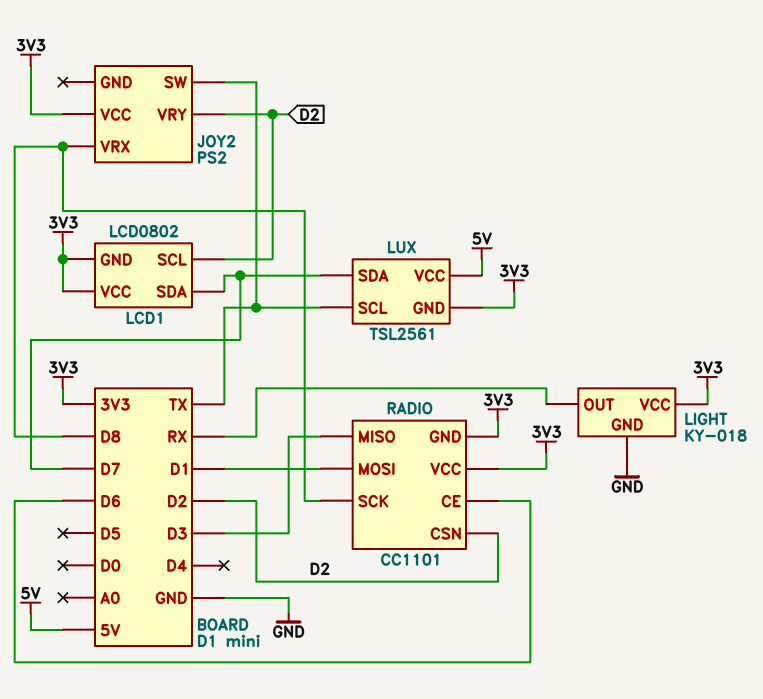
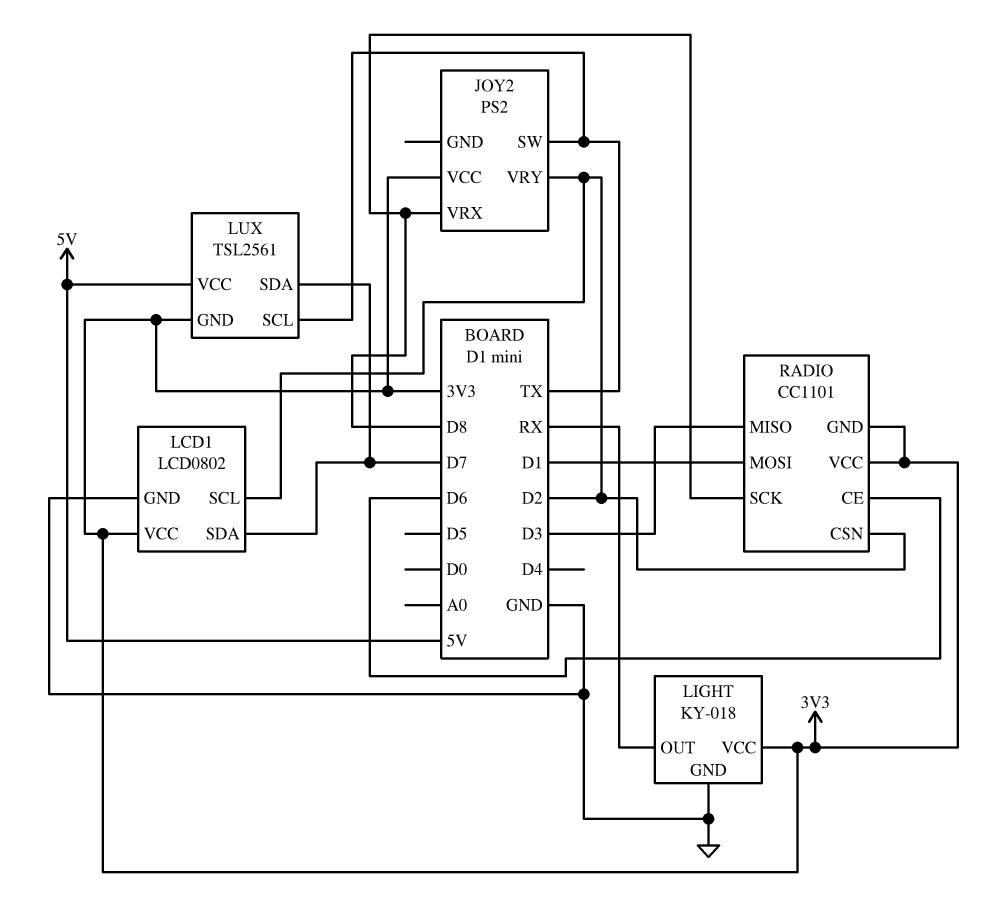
LCD1 pin GND: 3V3 -> GND

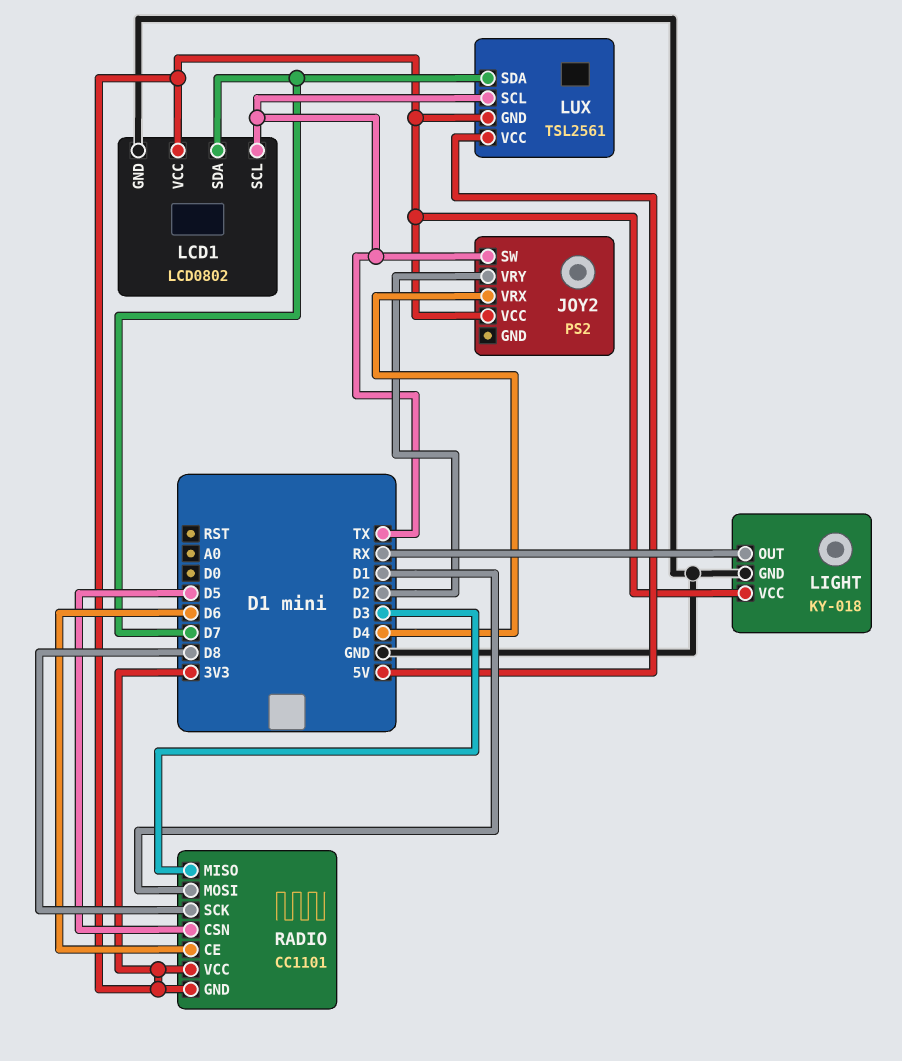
JOY2 pin VRX: D8 -> D4
LCD1 pin SCL: D2 -> TX
RADIO pin CSN: D2 -> D5

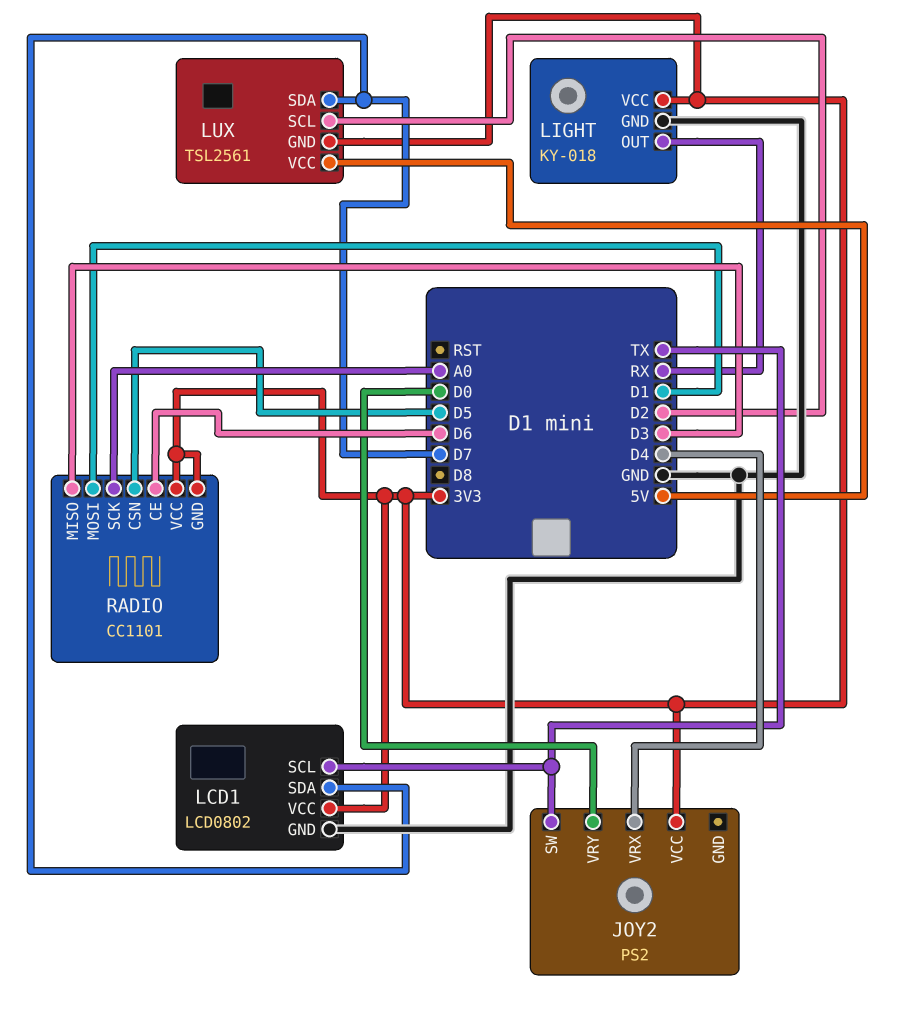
JOY2 pin VRY: D2 -> D0
LUX pin SCL: TX -> D2
RADIO pin SCK: D8 -> A0

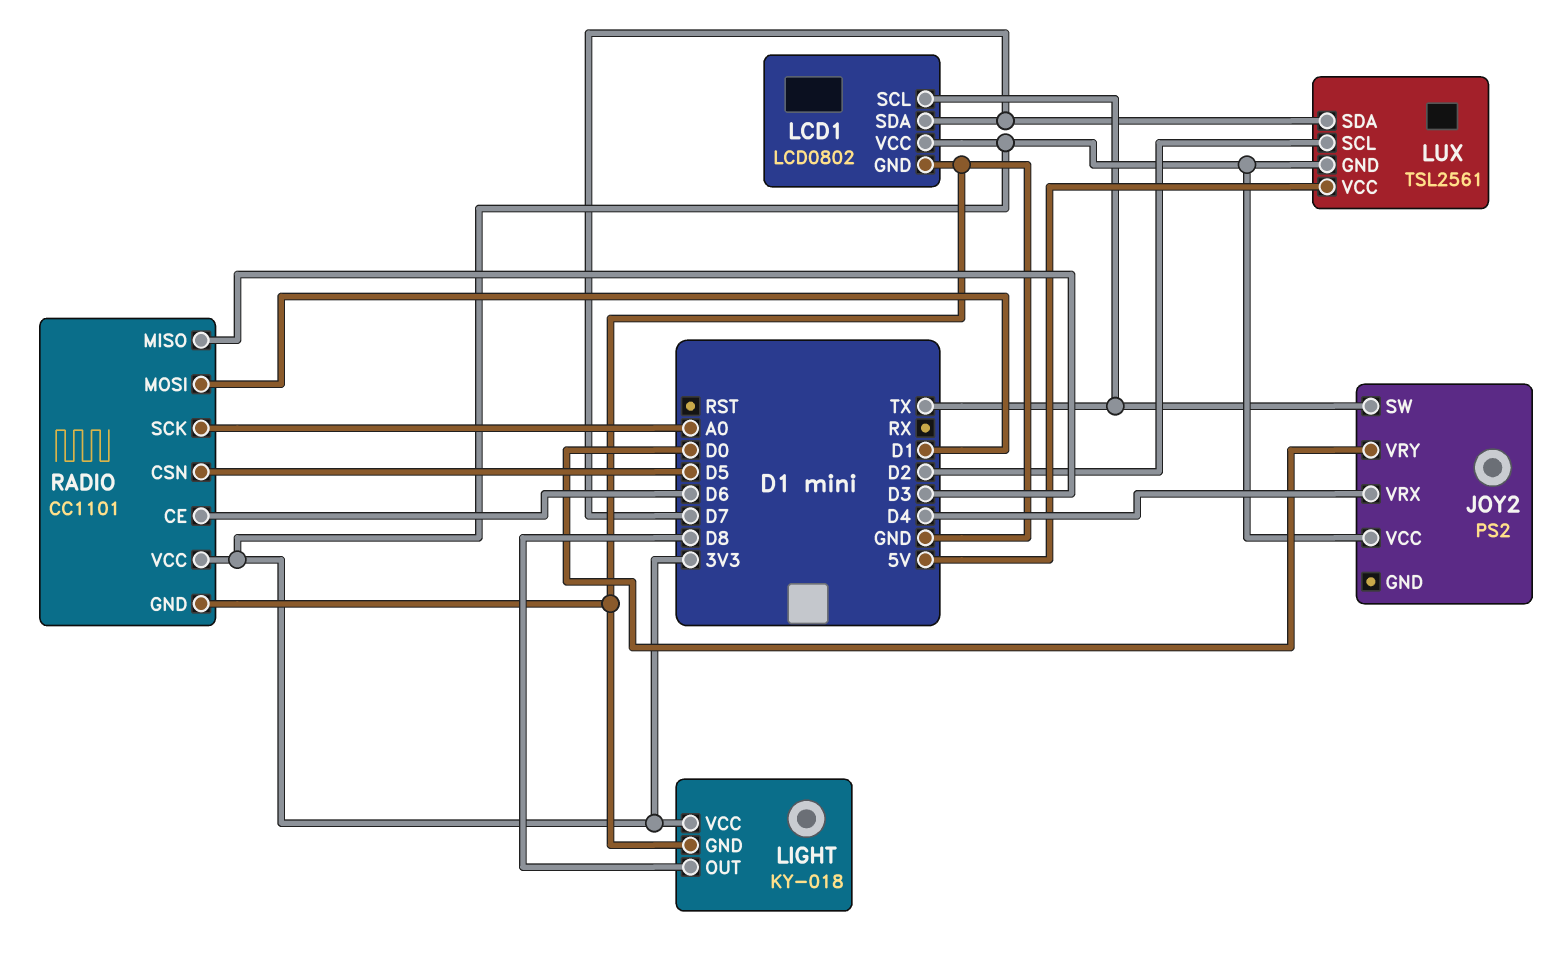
LIGHT pin OUT: RX -> D8
RADIO pin GND: 3V3 -> GND

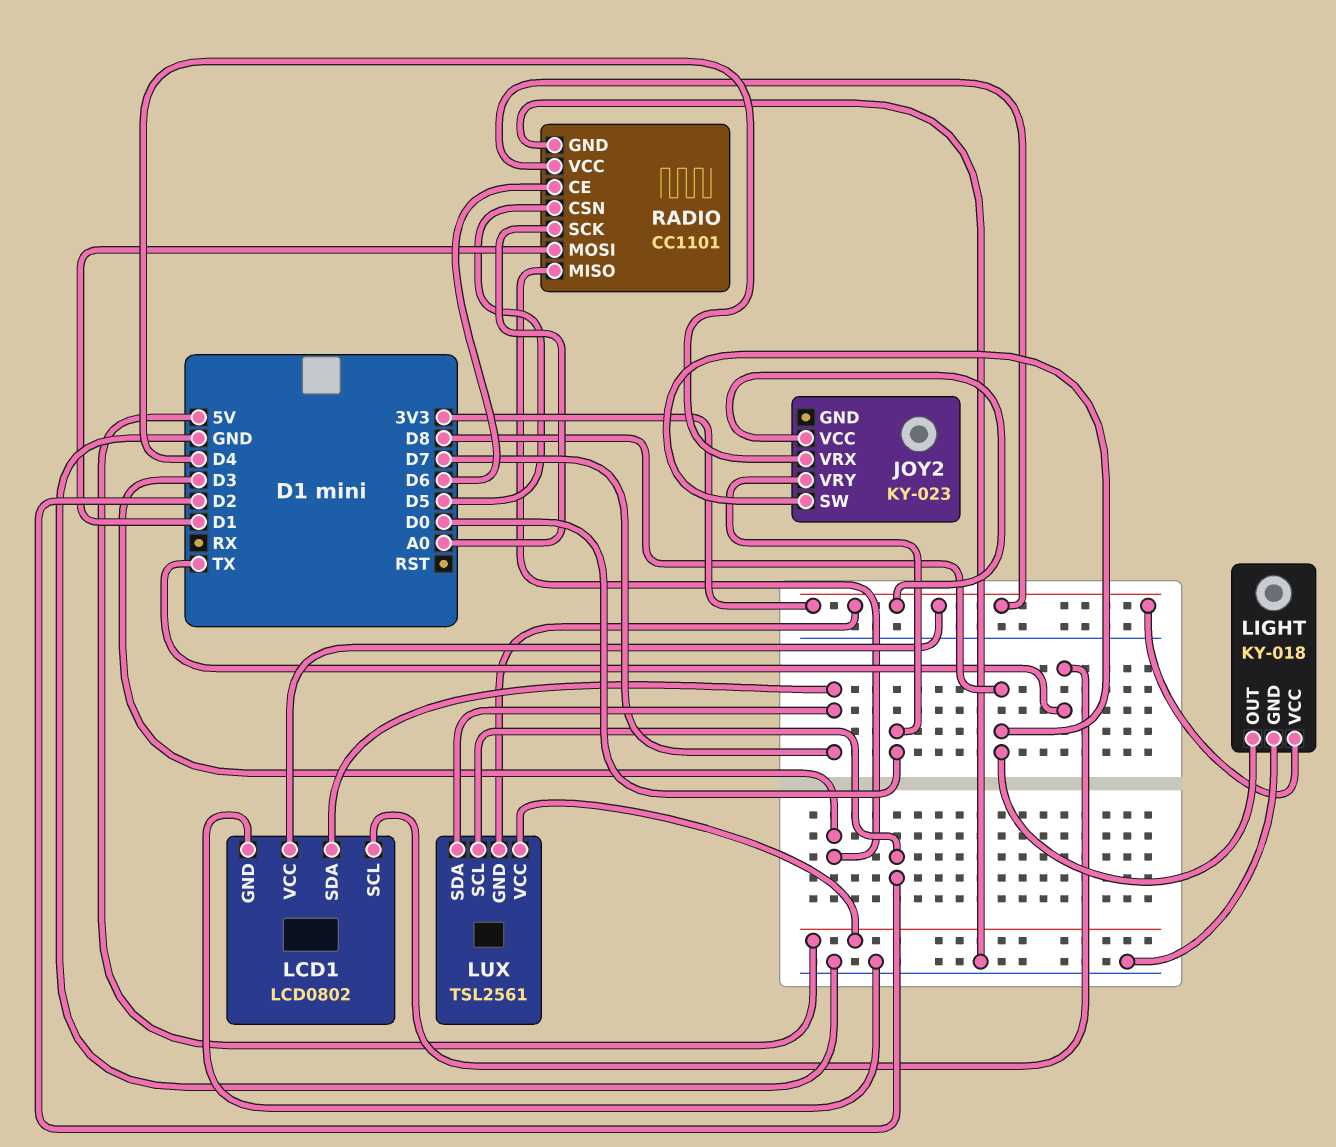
JOY2: PS2 -> KY-023
JOY2 pin SW: TX -> D8

